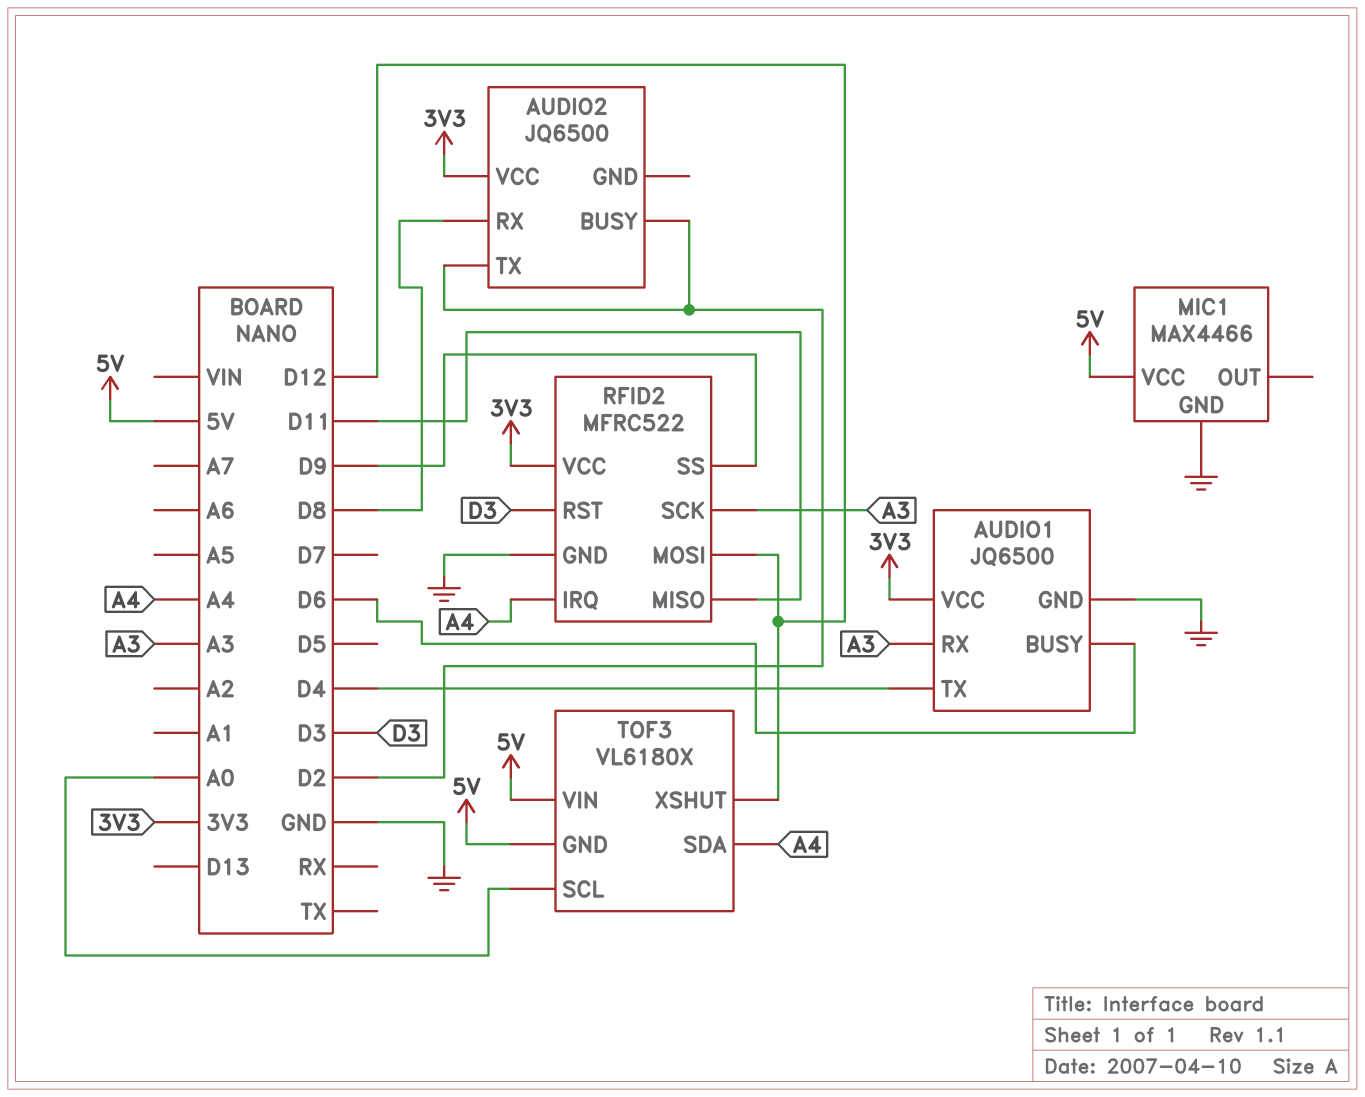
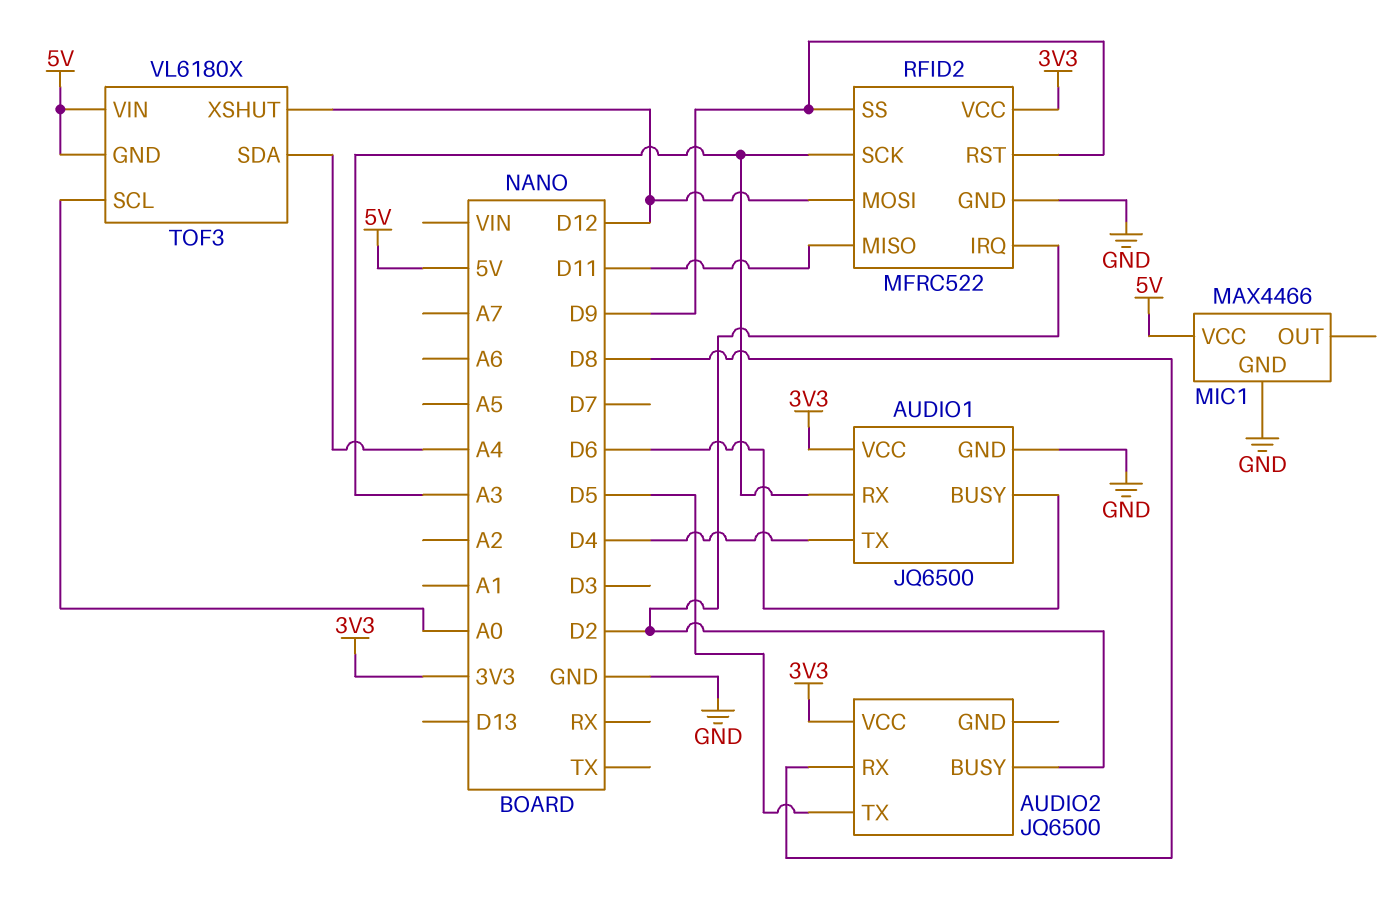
AUDIO2 pin TX: D2 -> D5
RFID2 pin IRQ: A4 -> D2
RFID2 pin RST: D3 -> D9

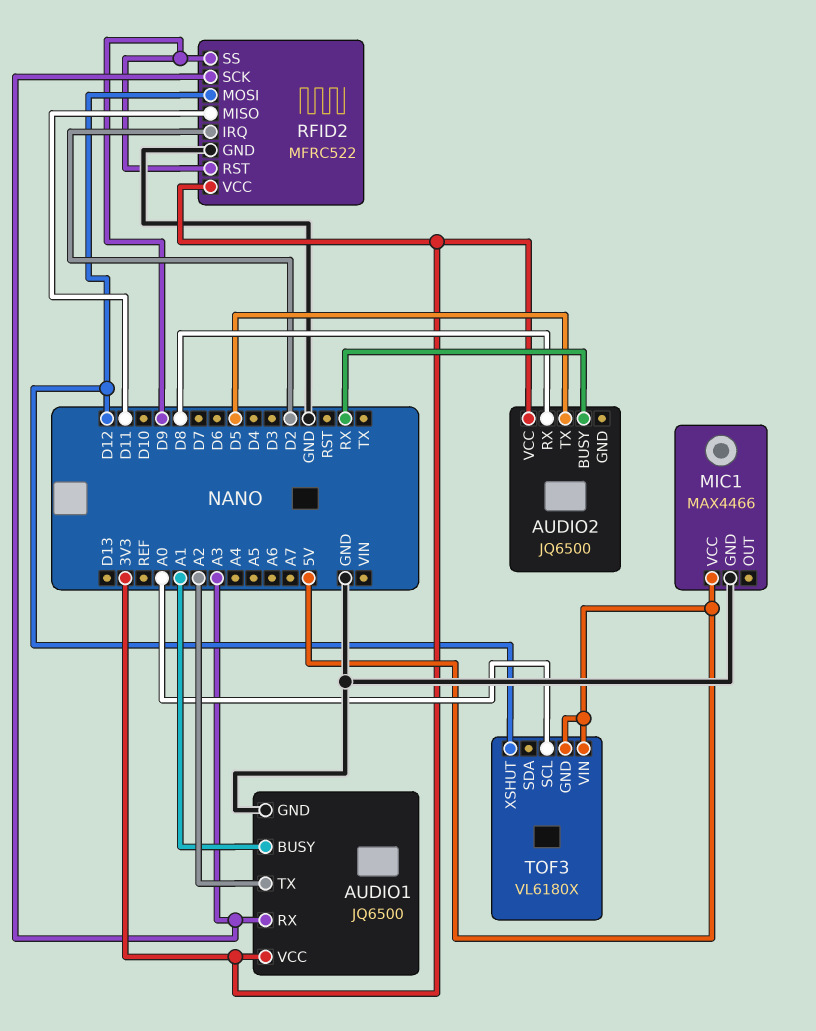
AUDIO1 pin BUSY: D6 -> A1
AUDIO1 pin TX: D4 -> A2
AUDIO2 pin BUSY: D2 -> RX
TOF3 pin SDA: A4 -> none

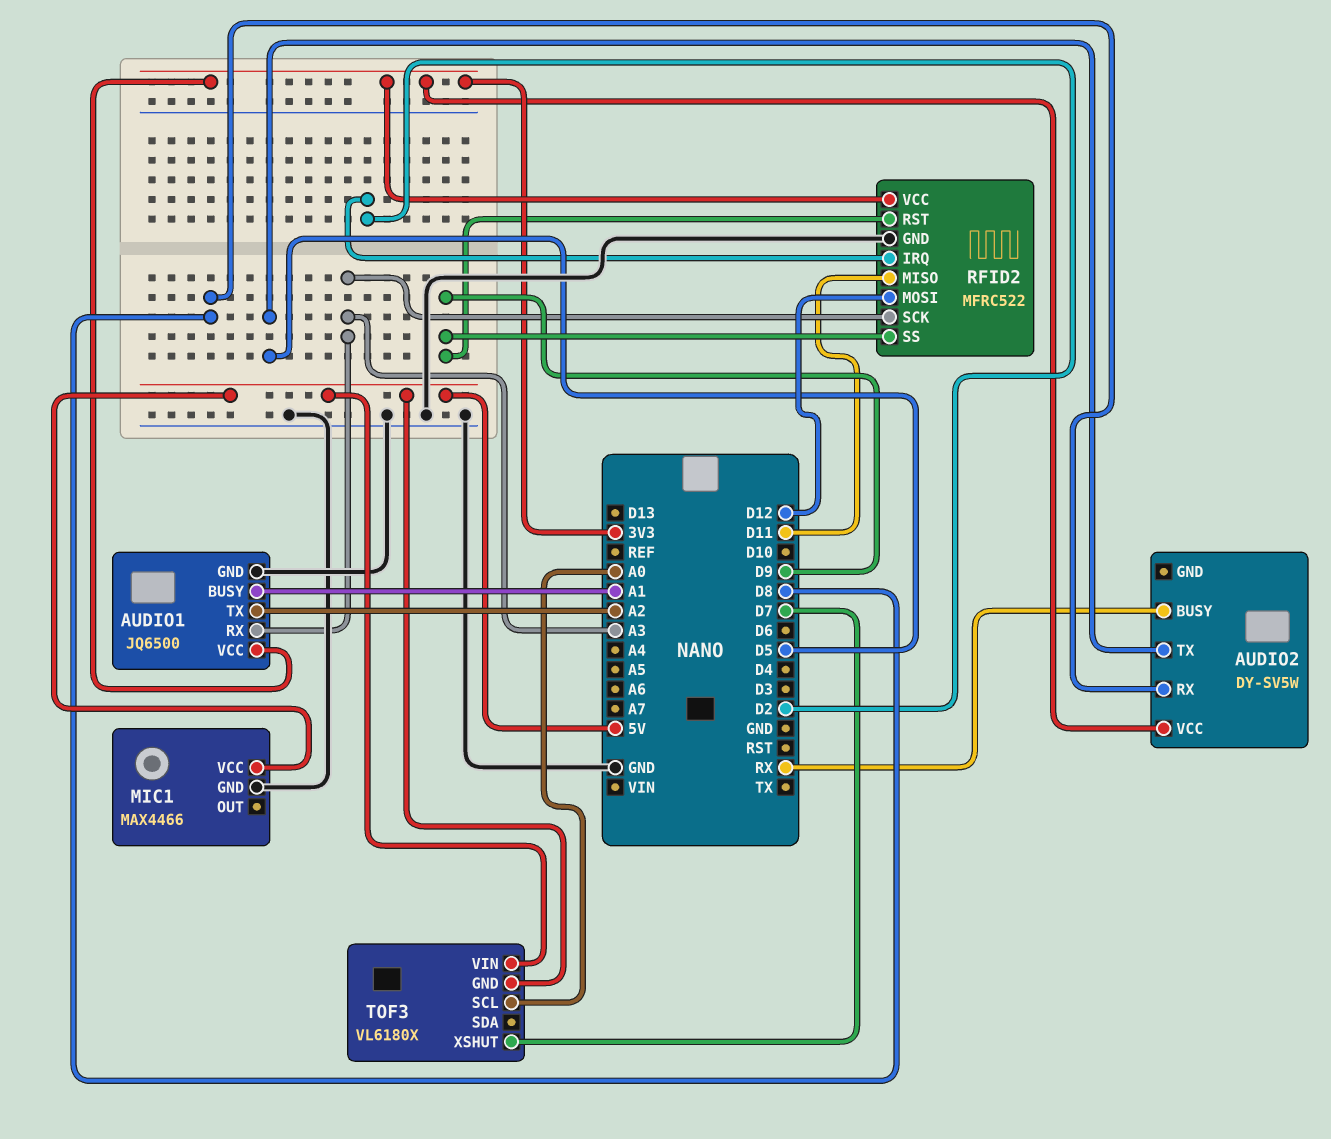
AUDIO2: JQ6500 -> DY-SV5W
TOF3 pin XSHUT: D12 -> D7

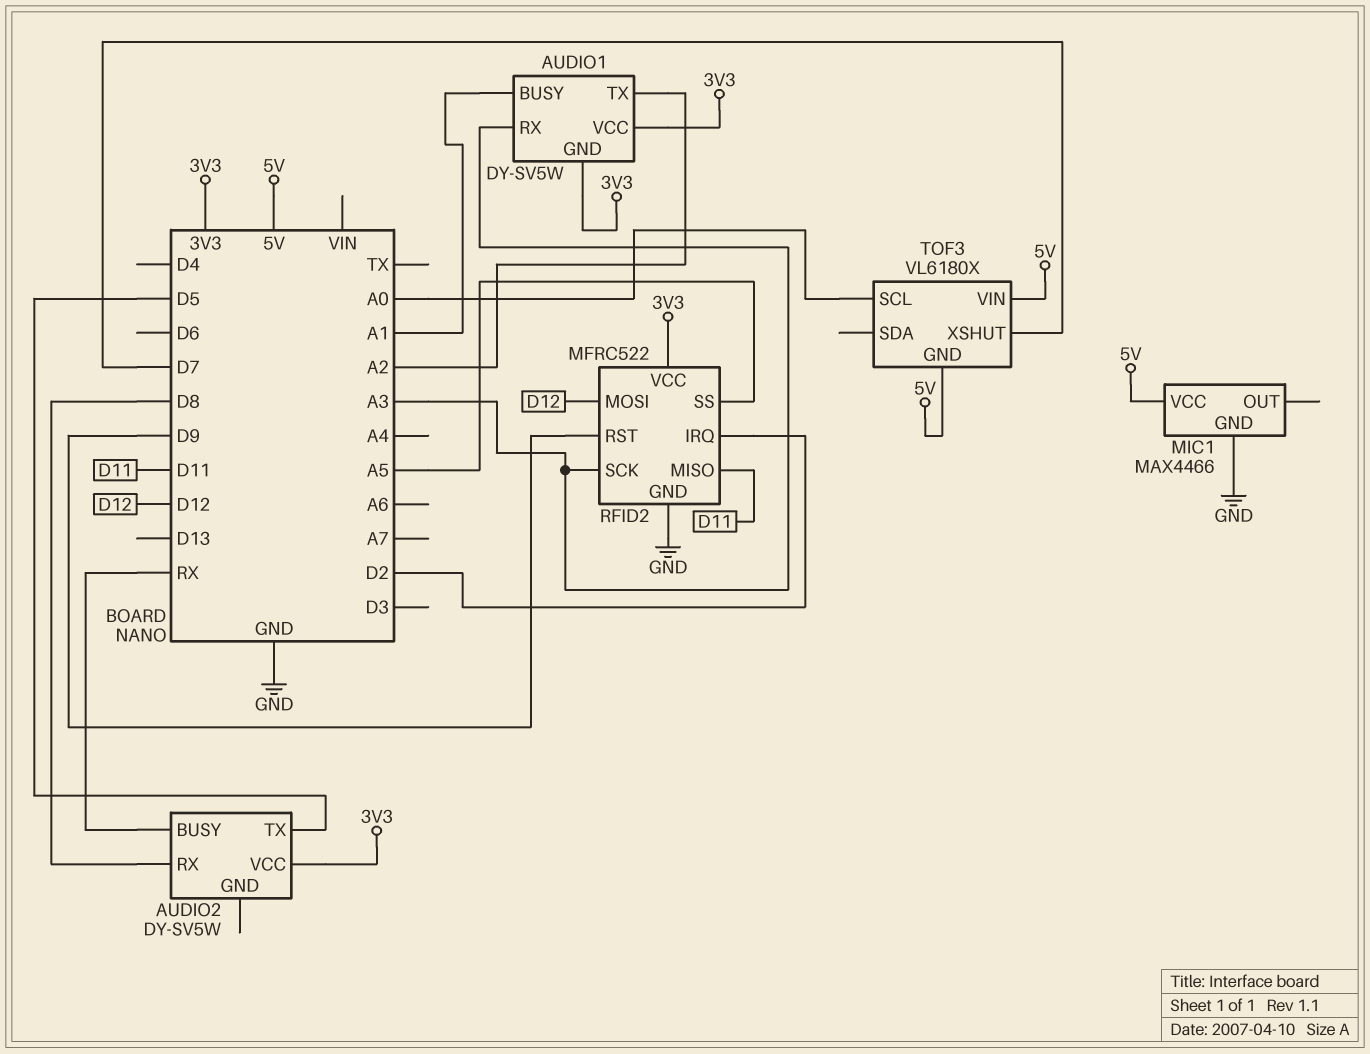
AUDIO1: JQ6500 -> DY-SV5W
AUDIO1 pin GND: GND -> 3V3
RFID2 pin SS: D9 -> A5

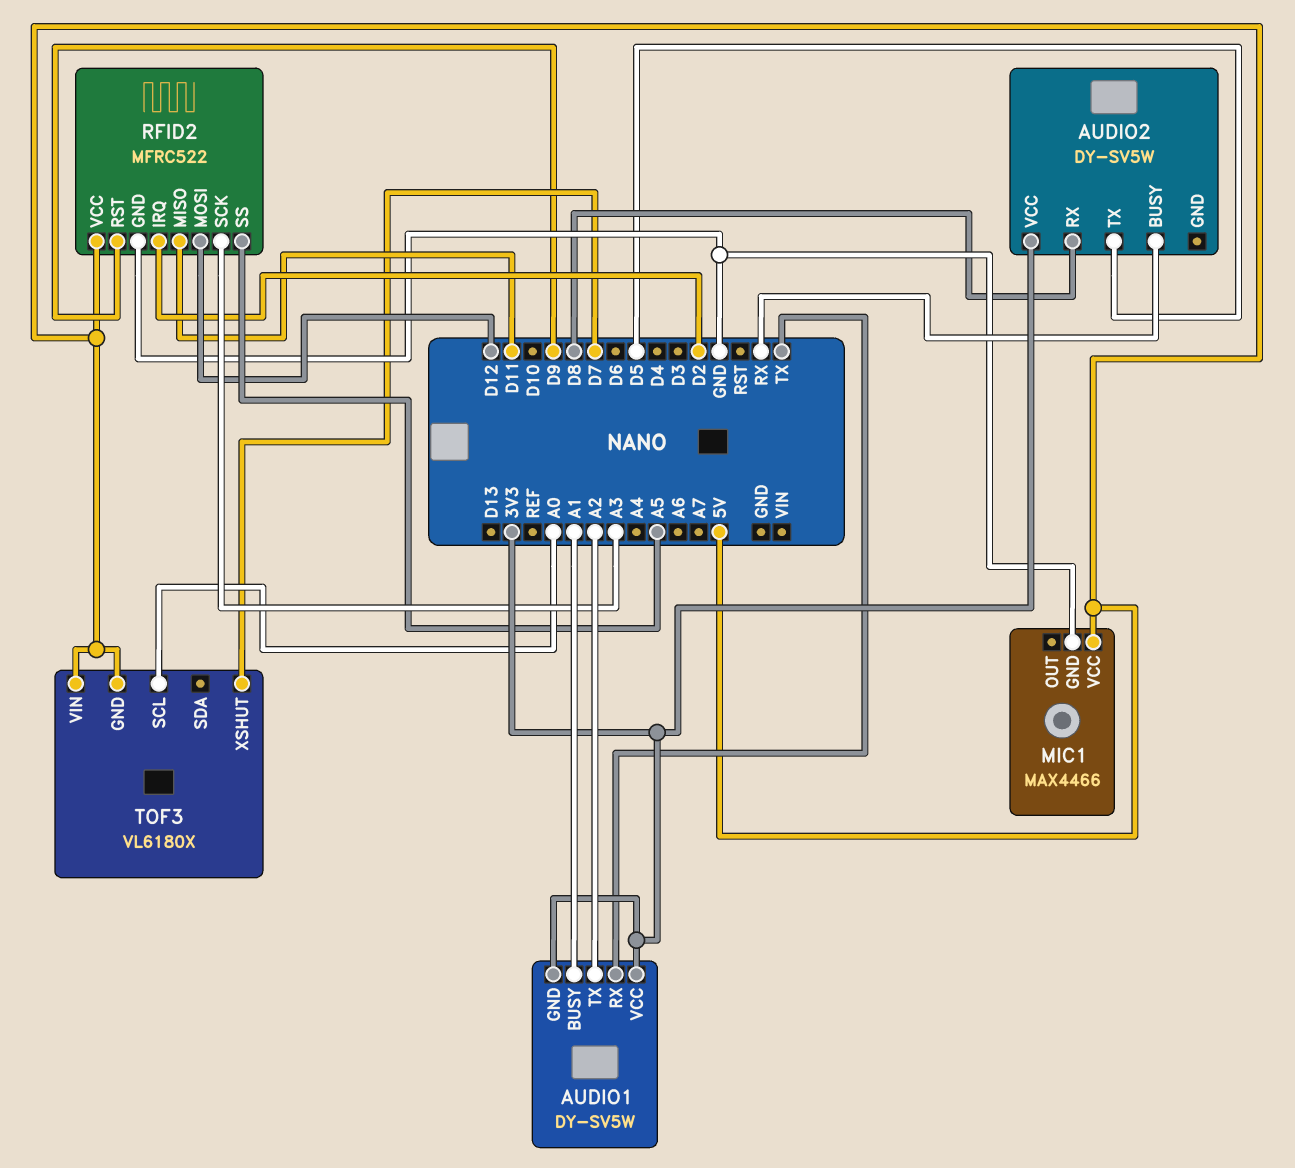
AUDIO1 pin RX: A3 -> TX
RFID2 pin VCC: 3V3 -> 5V

